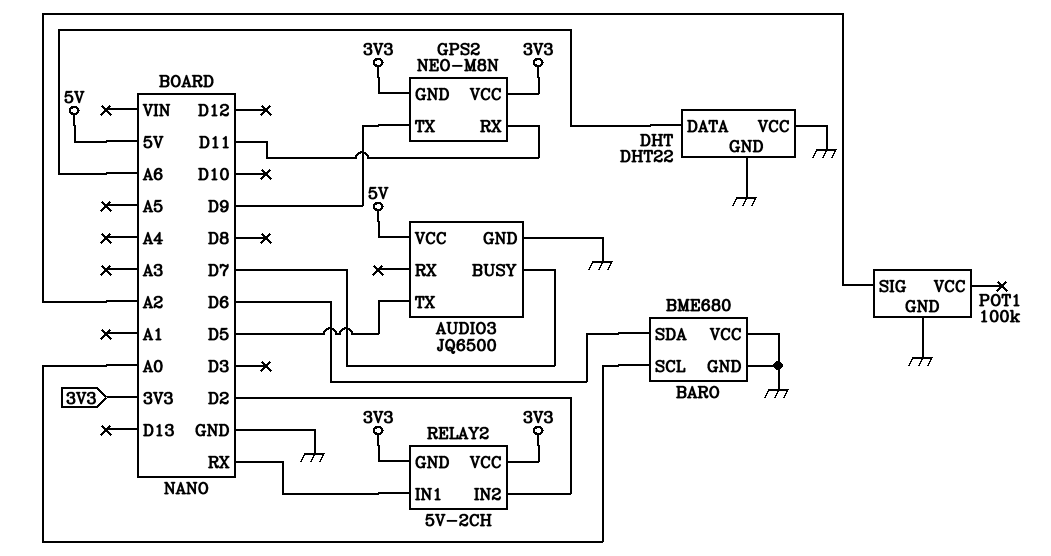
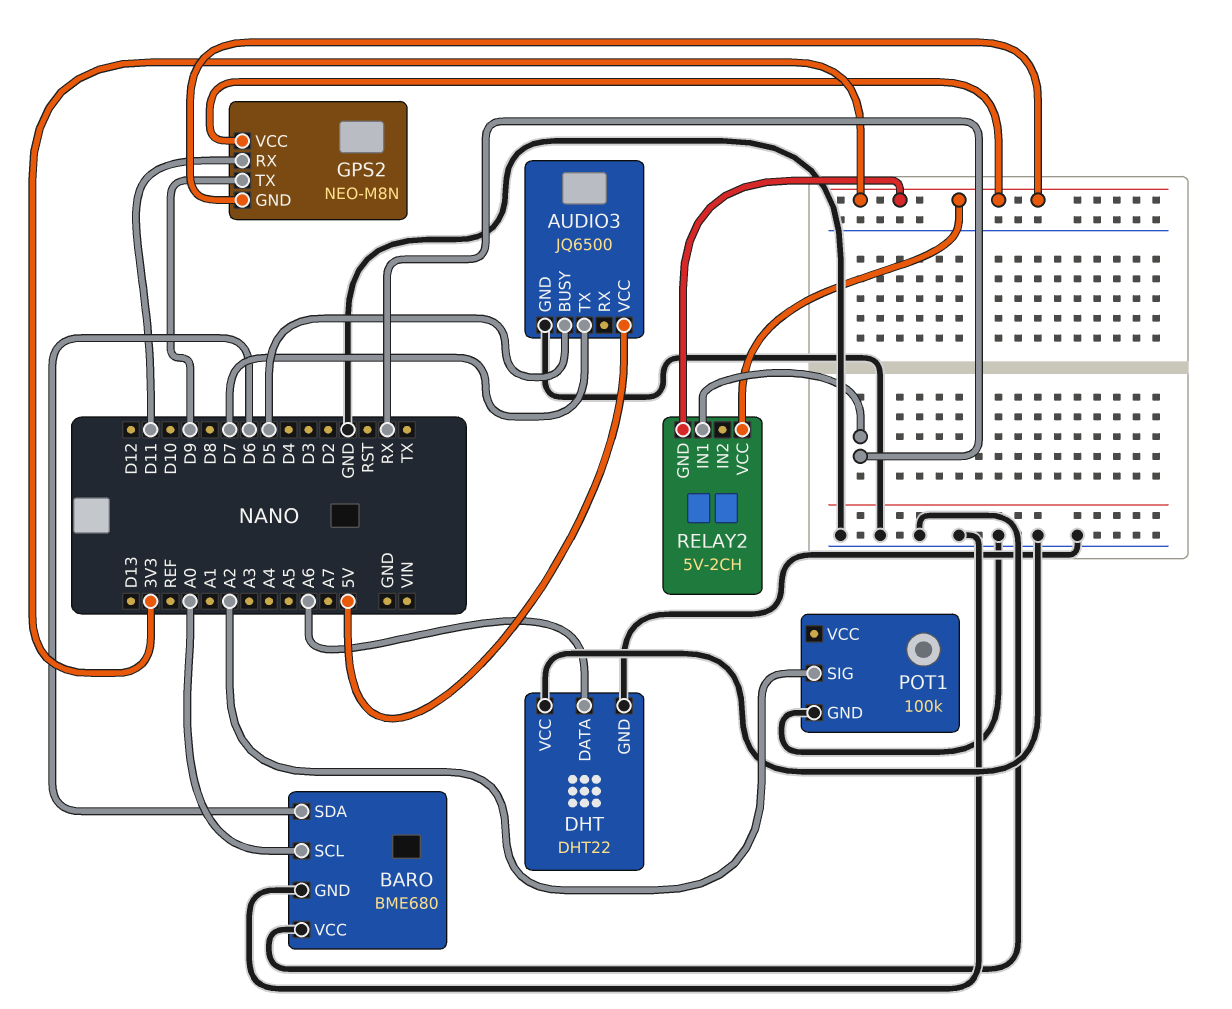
AUDIO3 pin BUSY: D7 -> D5
AUDIO3 pin TX: D5 -> D7
RELAY2 pin IN2: D2 -> none

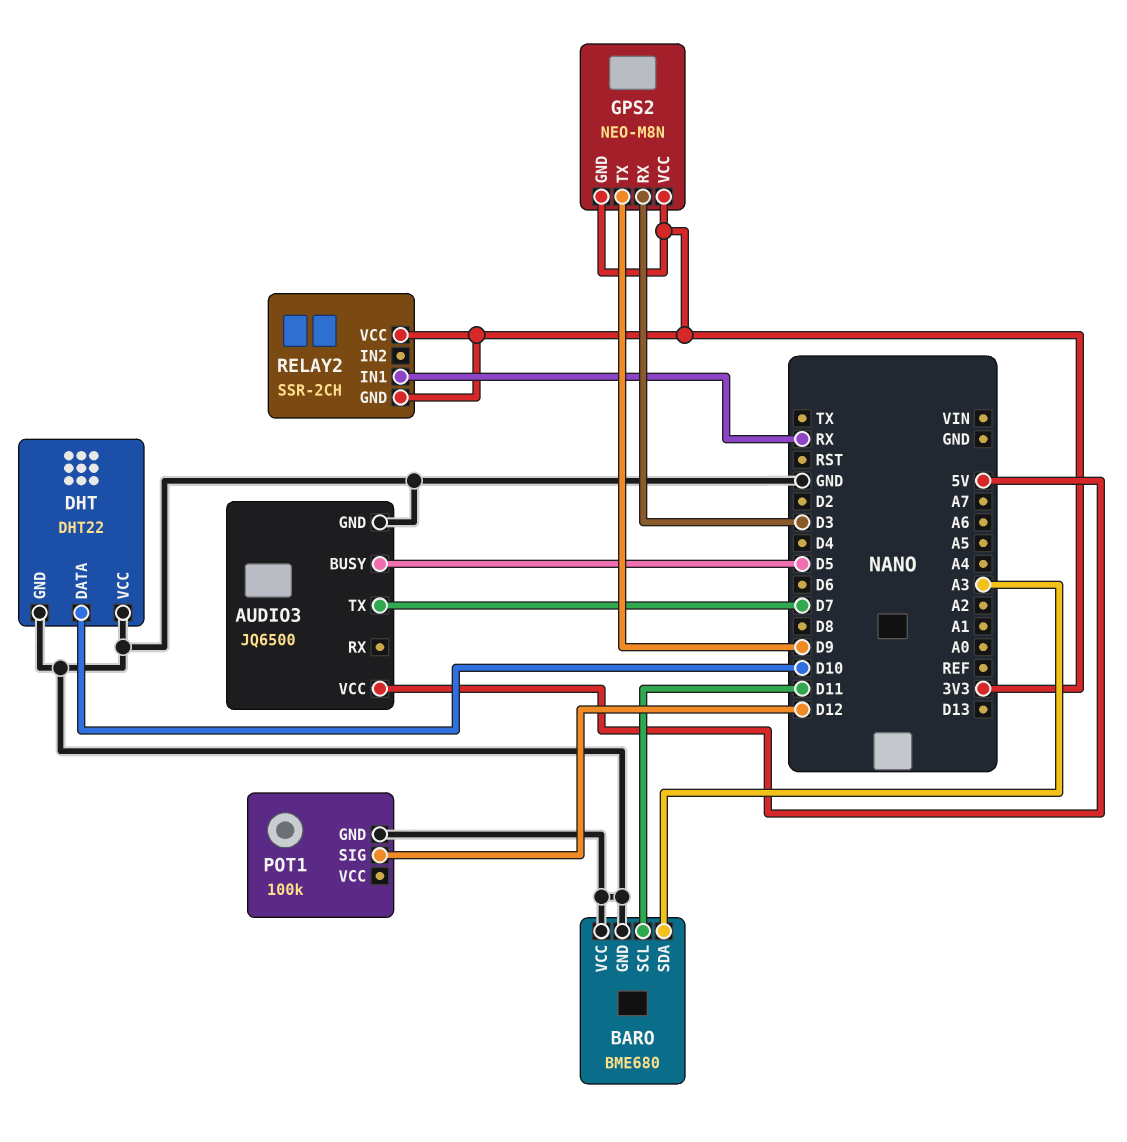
BARO pin SCL: A0 -> D11
BARO pin SDA: D6 -> A3
DHT pin DATA: A6 -> D10
GPS2 pin RX: D11 -> D3
POT1 pin SIG: A2 -> D12
RELAY2: 5V-2CH -> SSR-2CH

